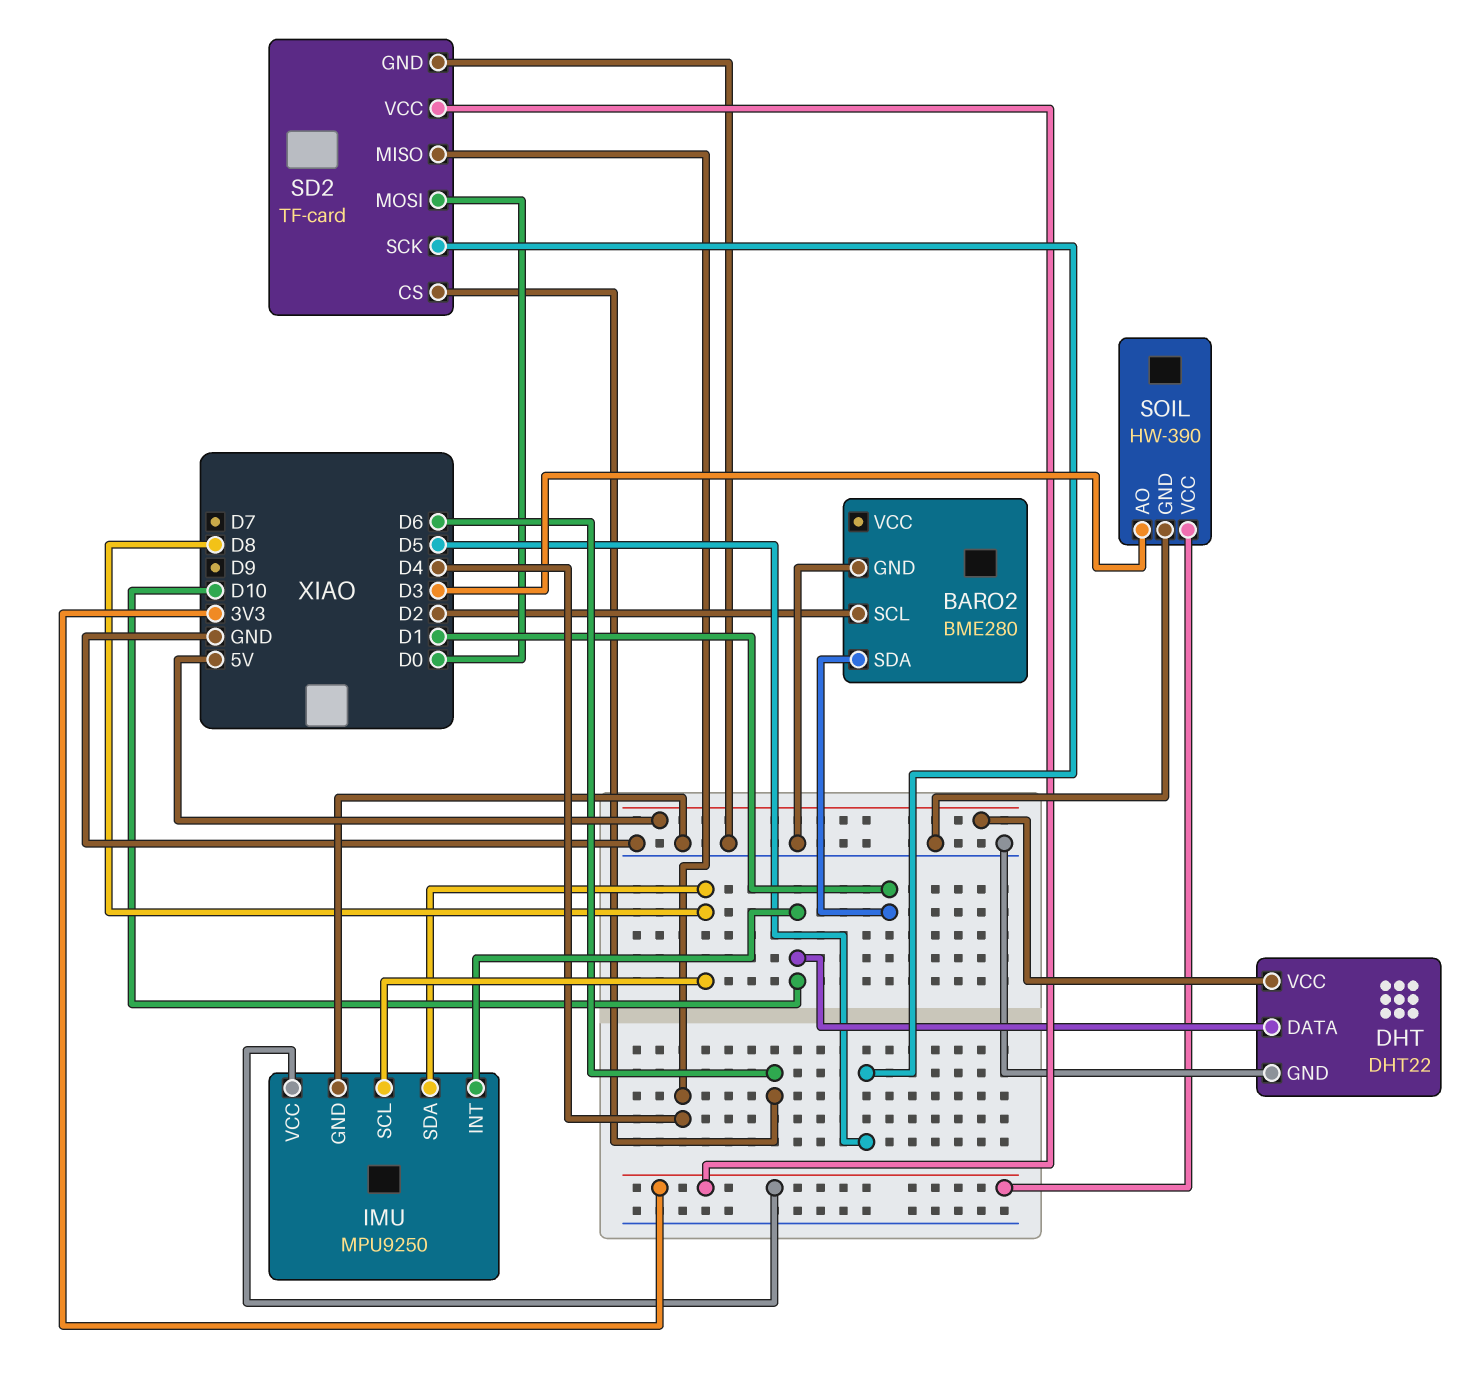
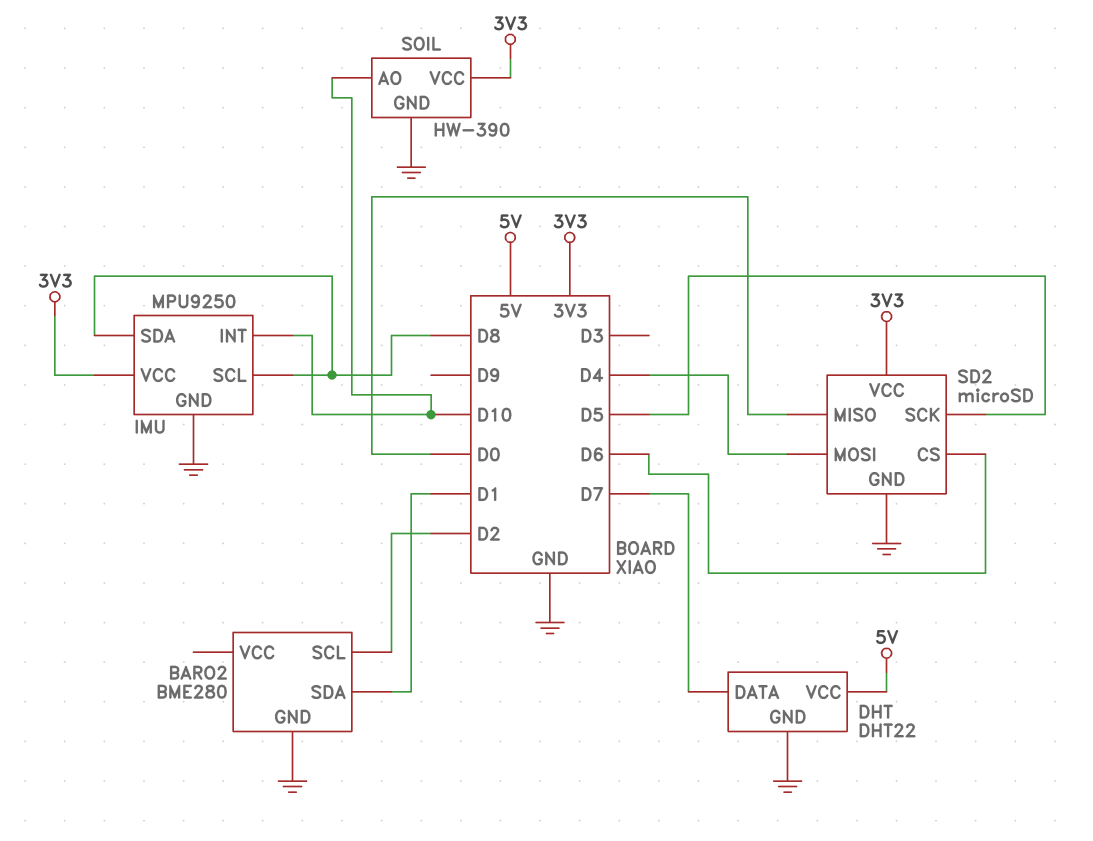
DHT pin DATA: D10 -> D7
SD2: TF-card -> microSD
SD2 pin MISO: D4 -> D0
SD2 pin MOSI: D0 -> D4
SOIL pin AO: D3 -> D10

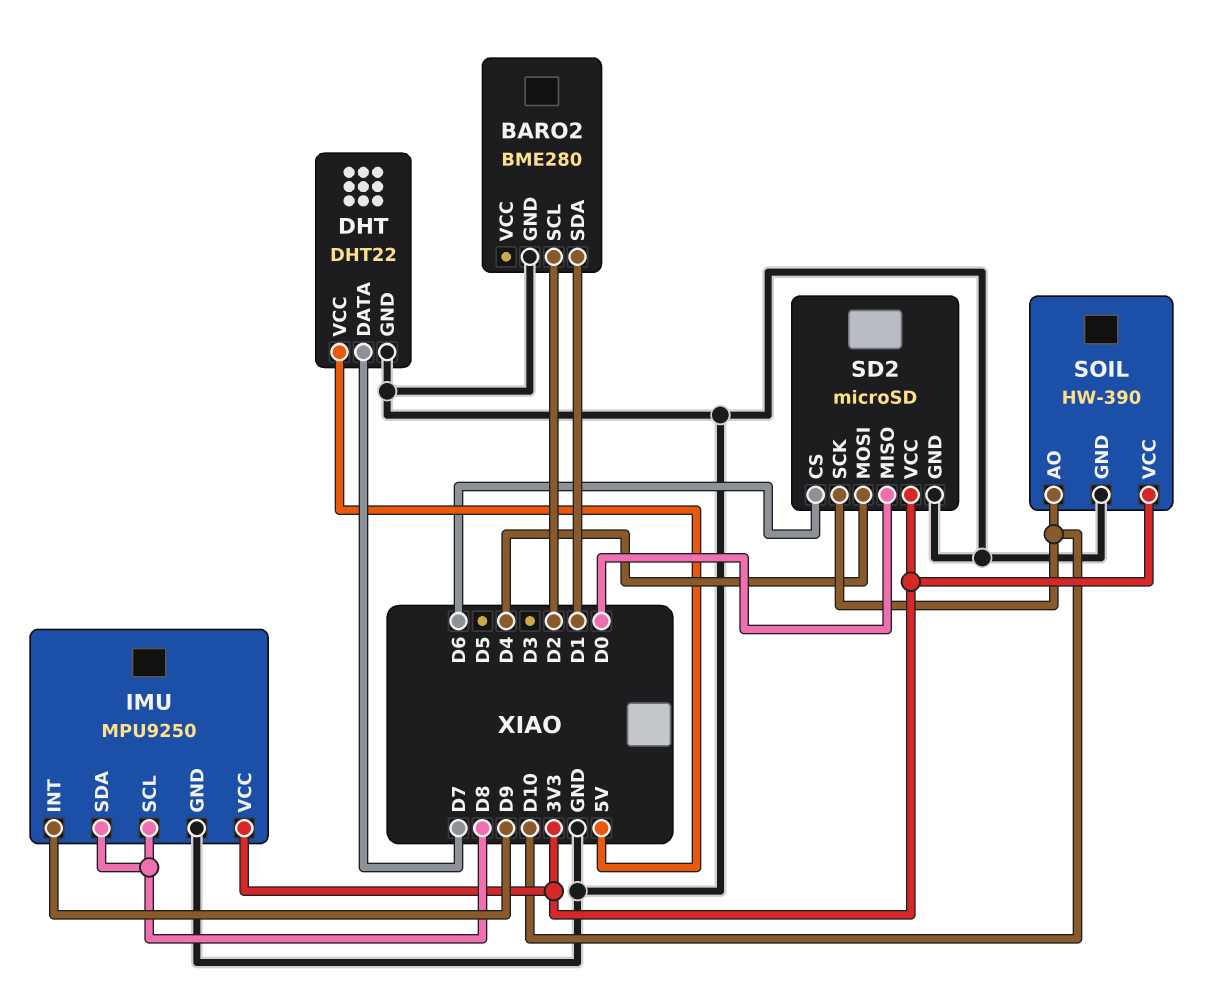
IMU pin INT: D10 -> D9
SD2 pin SCK: D5 -> D10

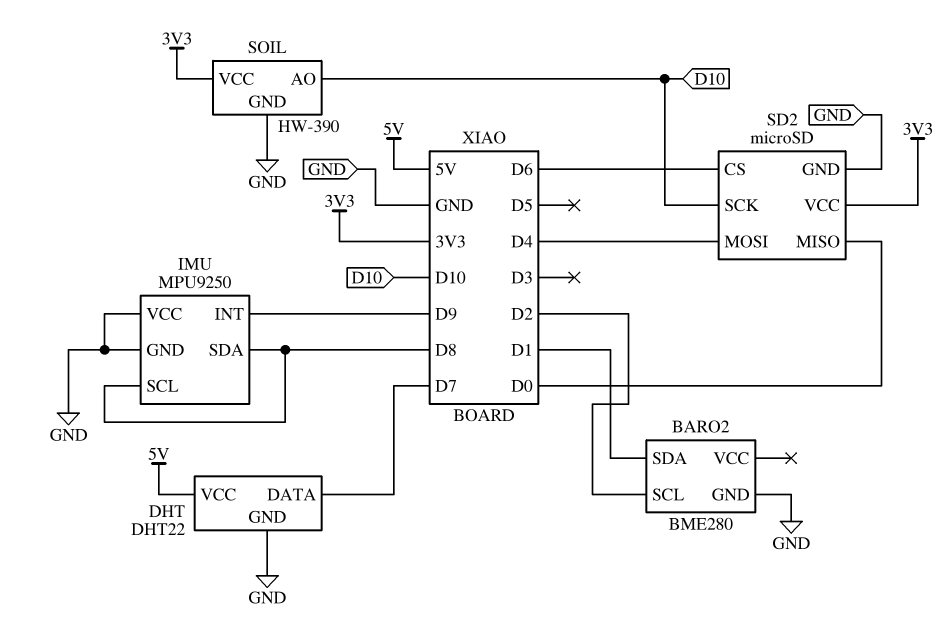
IMU pin VCC: 3V3 -> GND

